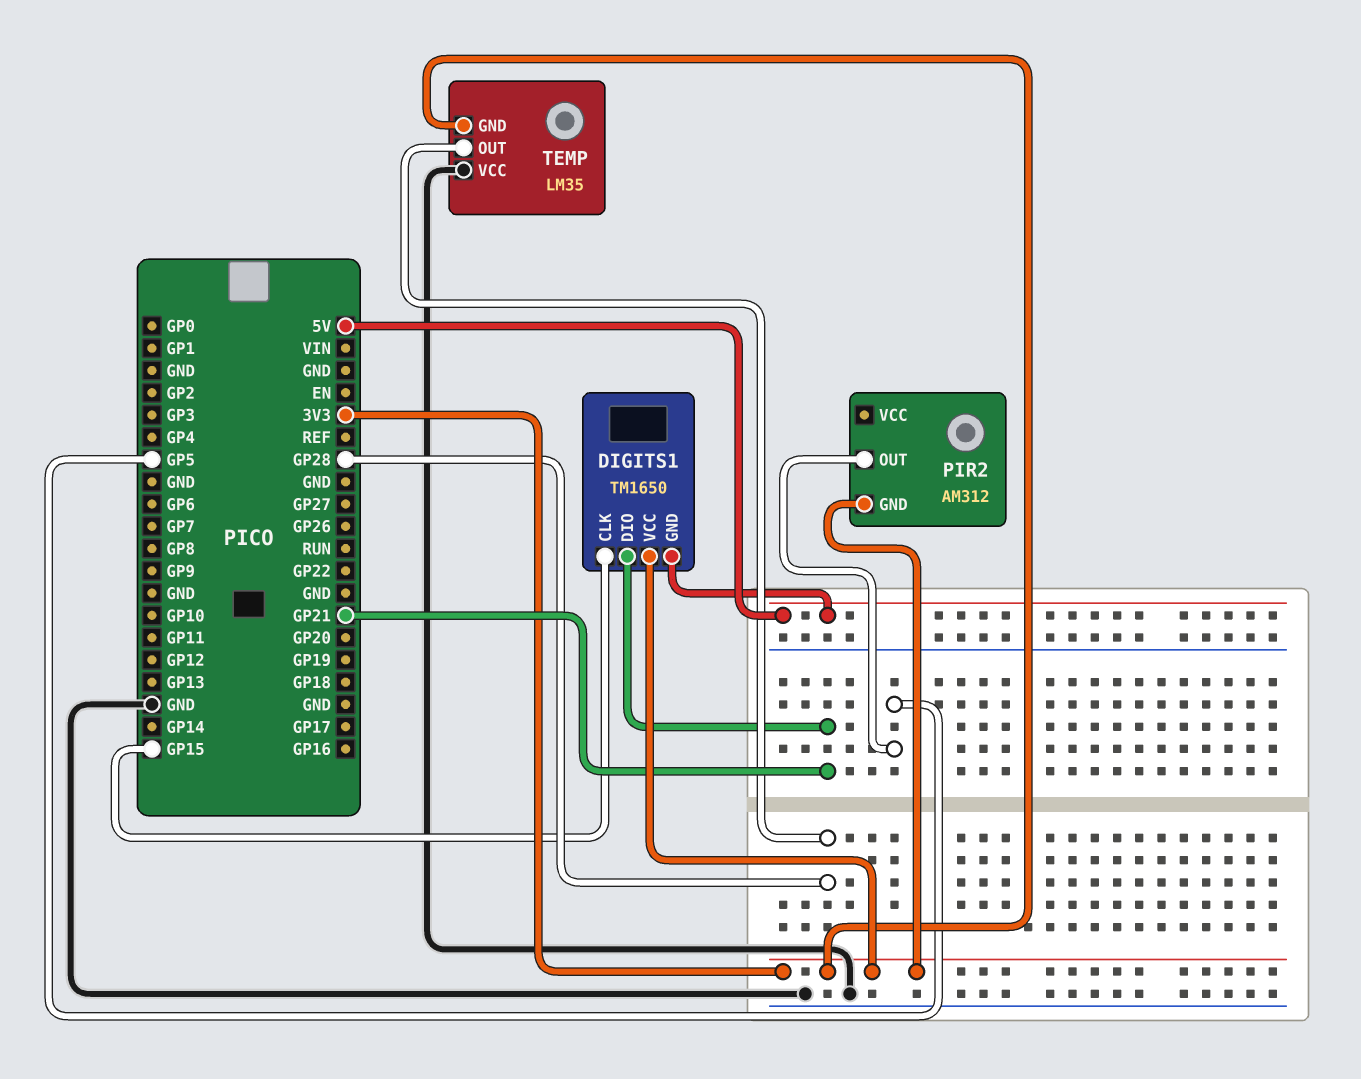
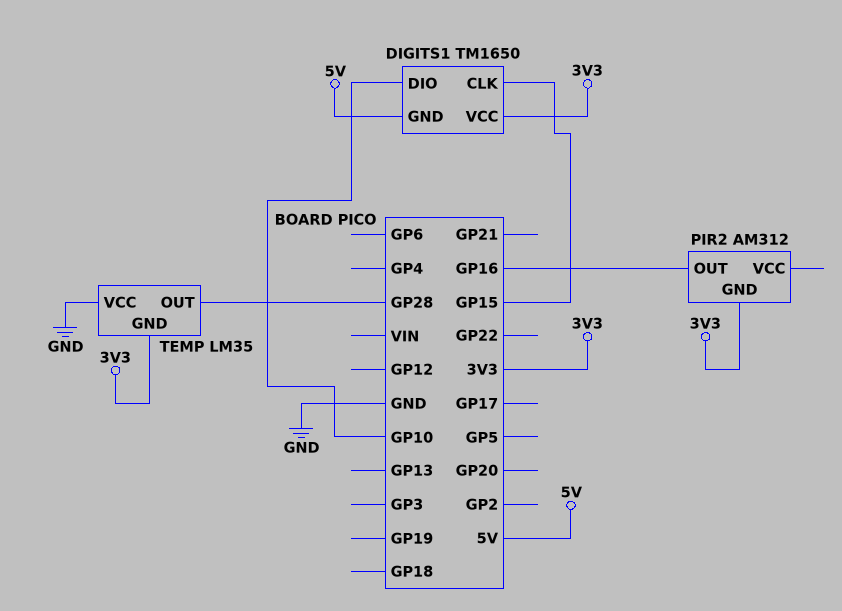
DIGITS1 pin DIO: GP21 -> GP10
PIR2 pin OUT: GP5 -> GP16

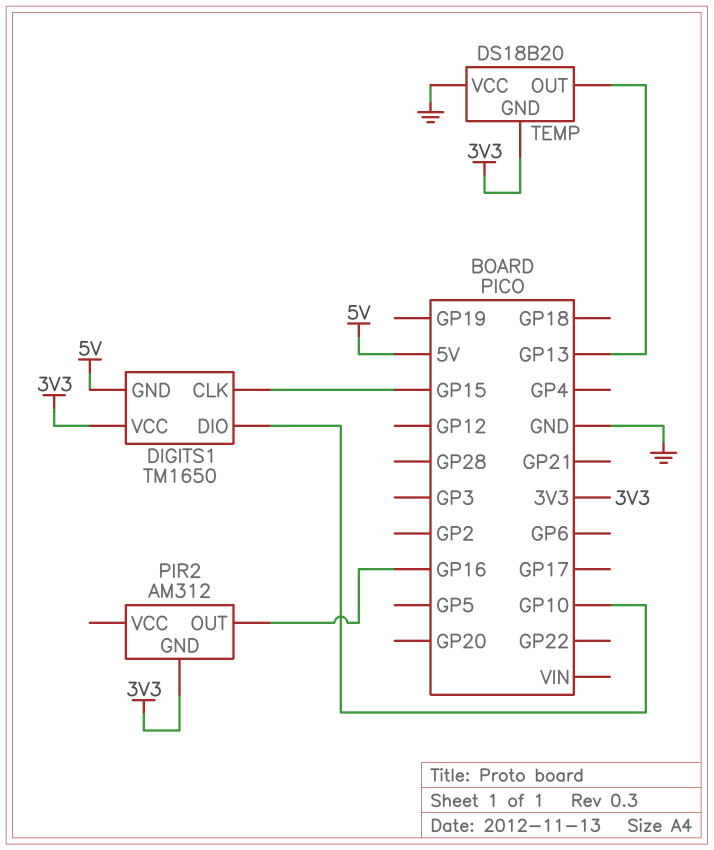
TEMP: LM35 -> DS18B20
TEMP pin OUT: GP28 -> GP13

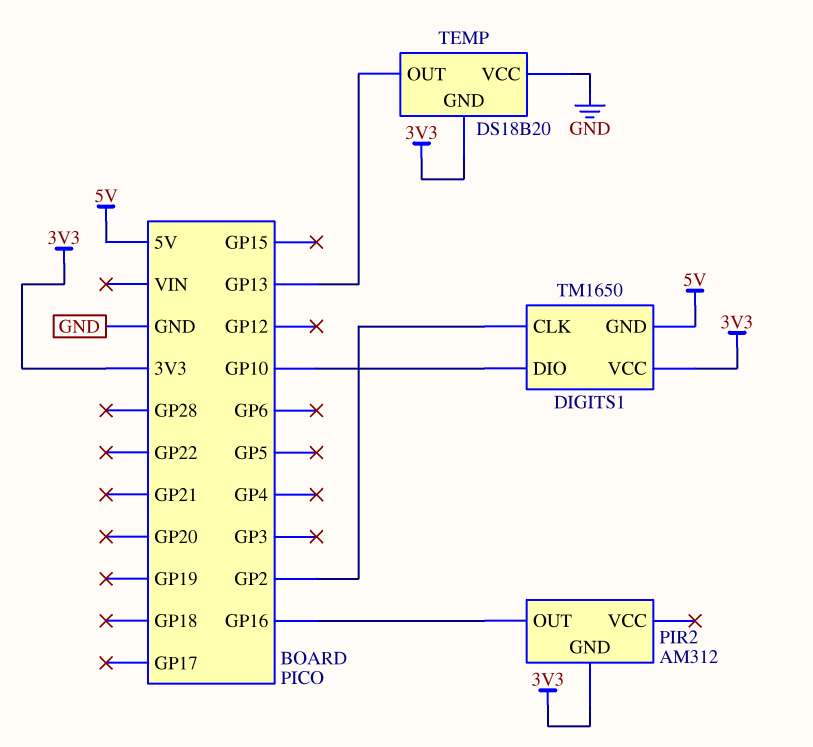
DIGITS1 pin CLK: GP15 -> GP2

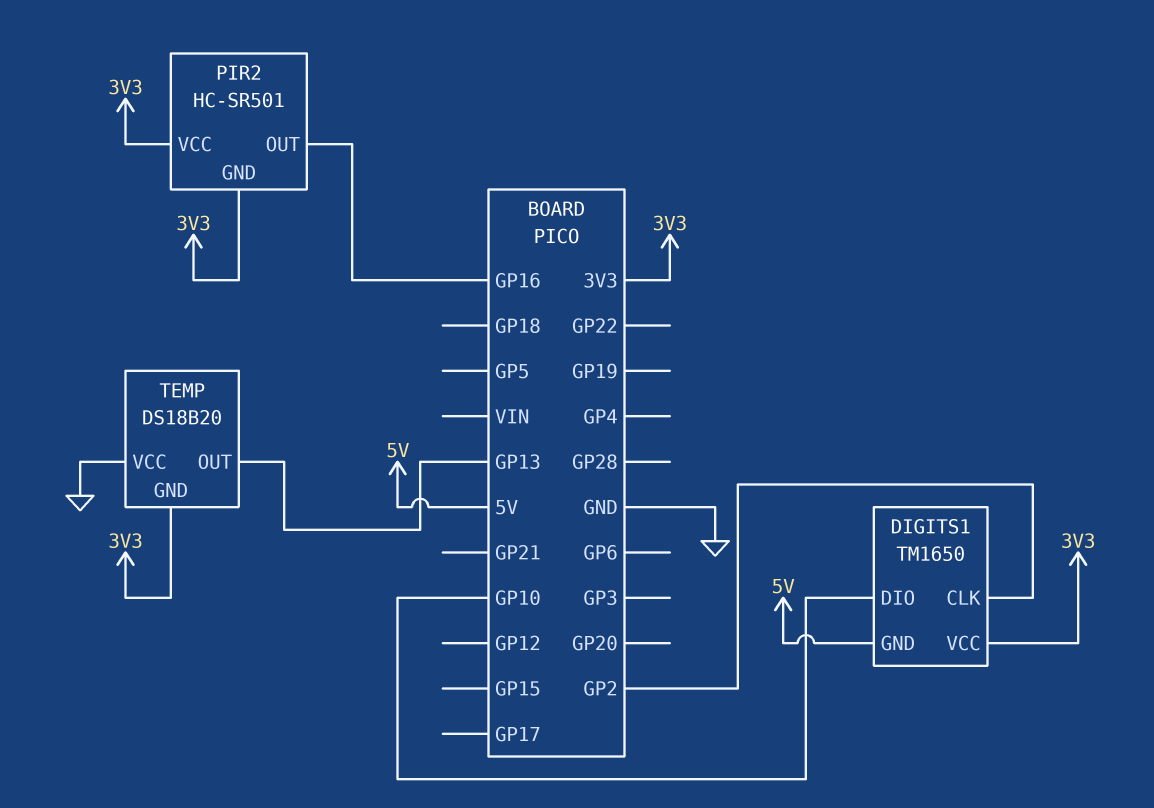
PIR2: AM312 -> HC-SR501
PIR2 pin VCC: none -> 3V3

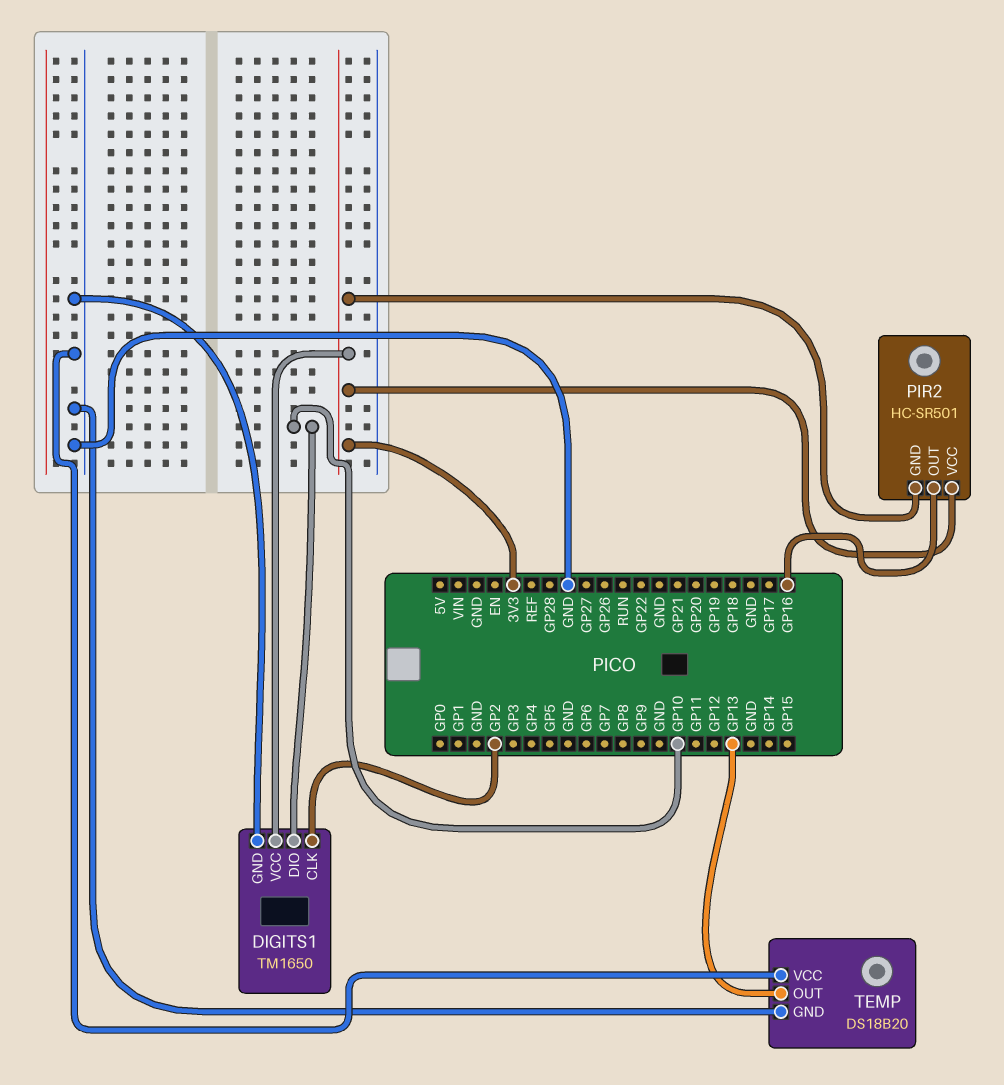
DIGITS1 pin GND: 5V -> GND
TEMP pin GND: 3V3 -> GND

